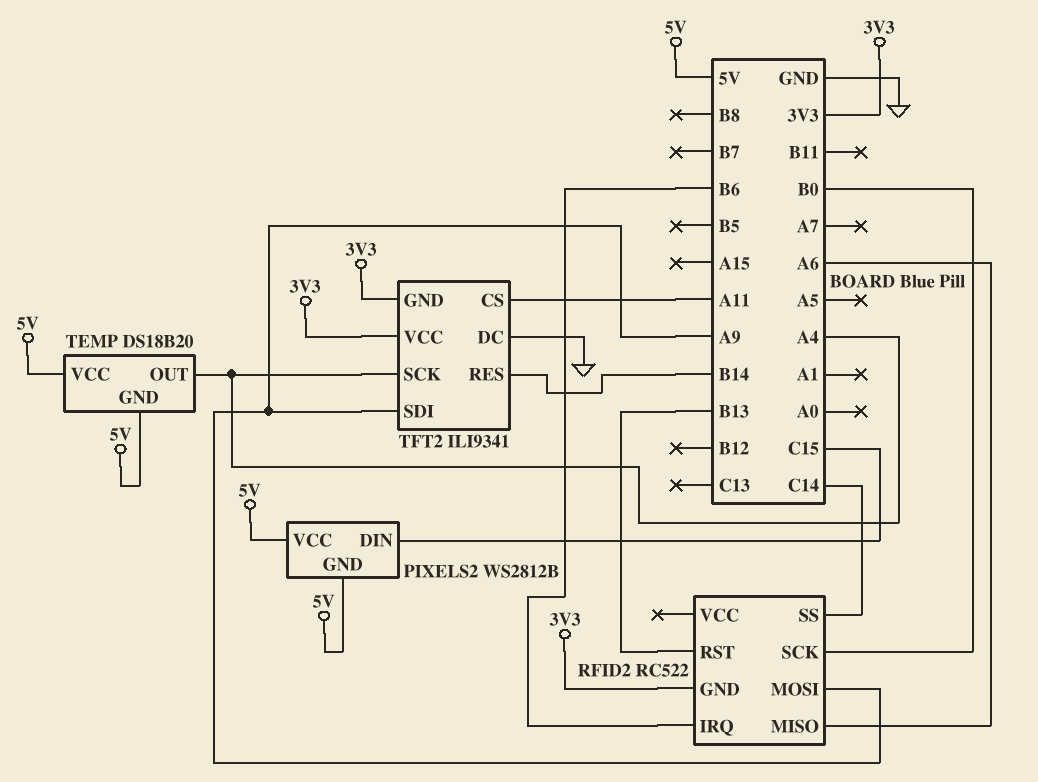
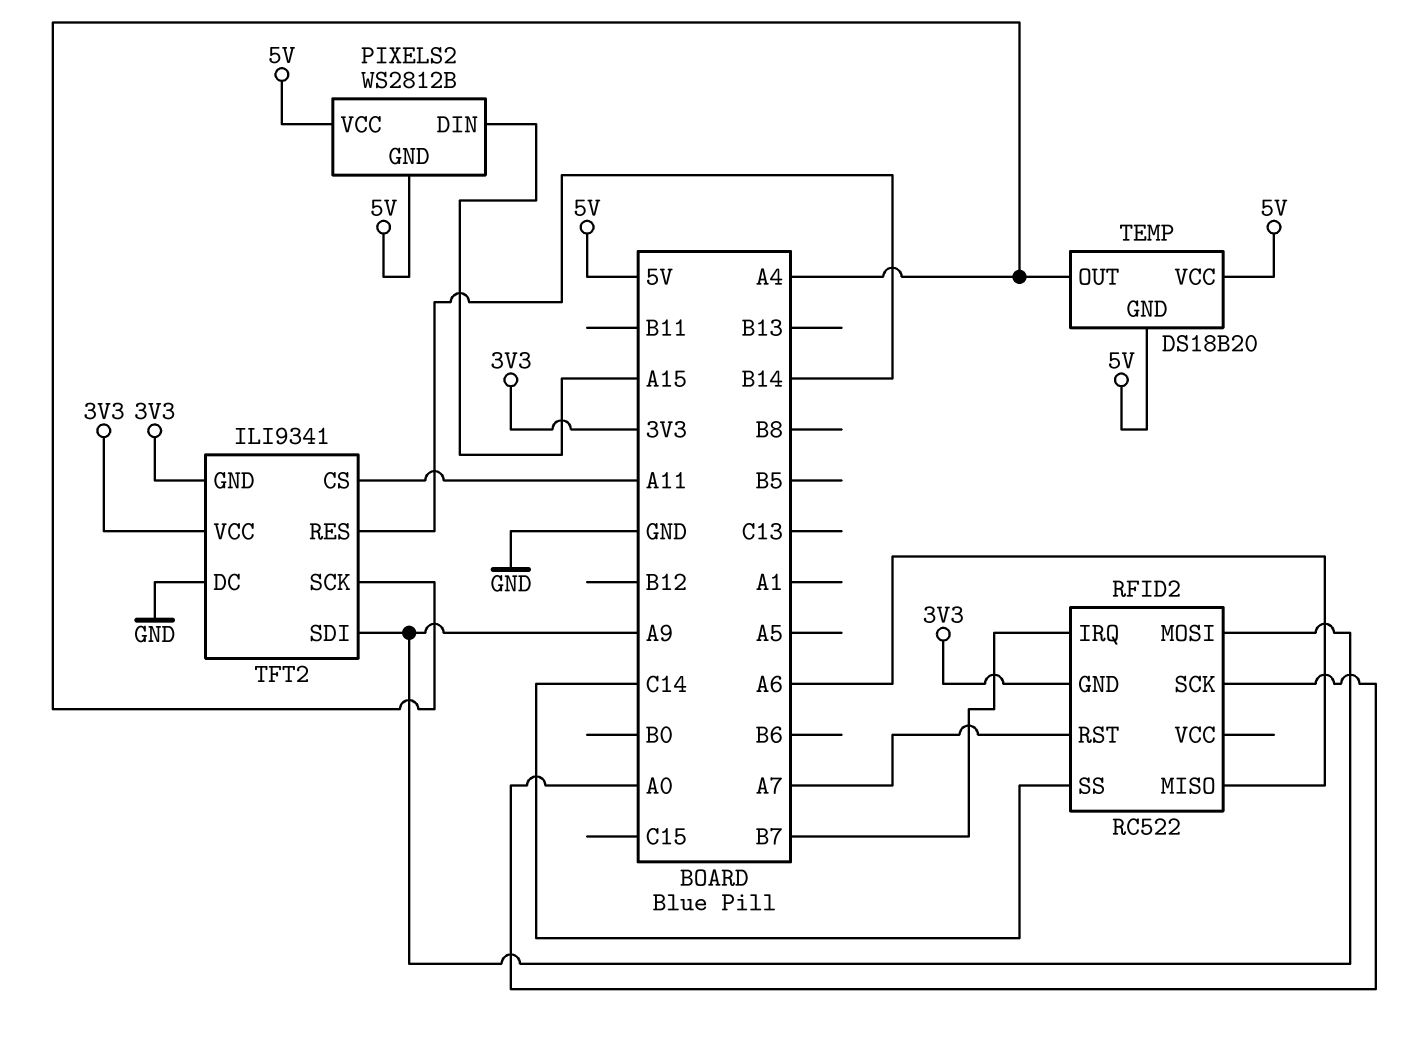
PIXELS2 pin DIN: C15 -> A15
RFID2 pin IRQ: B6 -> B7
RFID2 pin RST: B13 -> A7
RFID2 pin SCK: B0 -> A0

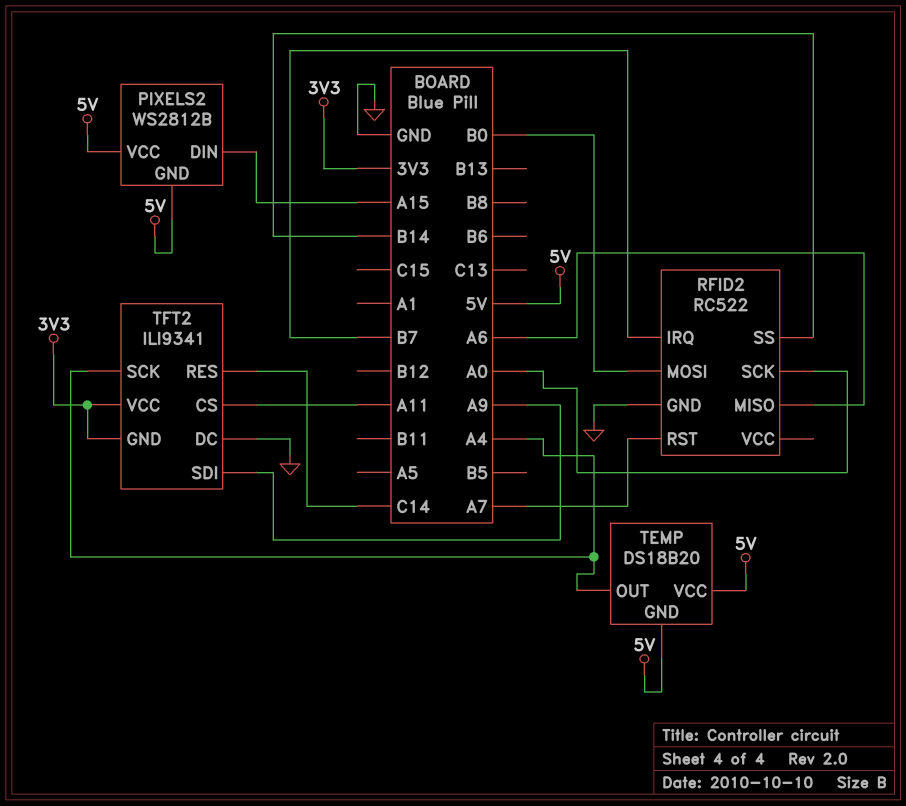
RFID2 pin GND: 3V3 -> GND
RFID2 pin MOSI: A9 -> B0
RFID2 pin SS: C14 -> B14
TFT2 pin RES: B14 -> C14

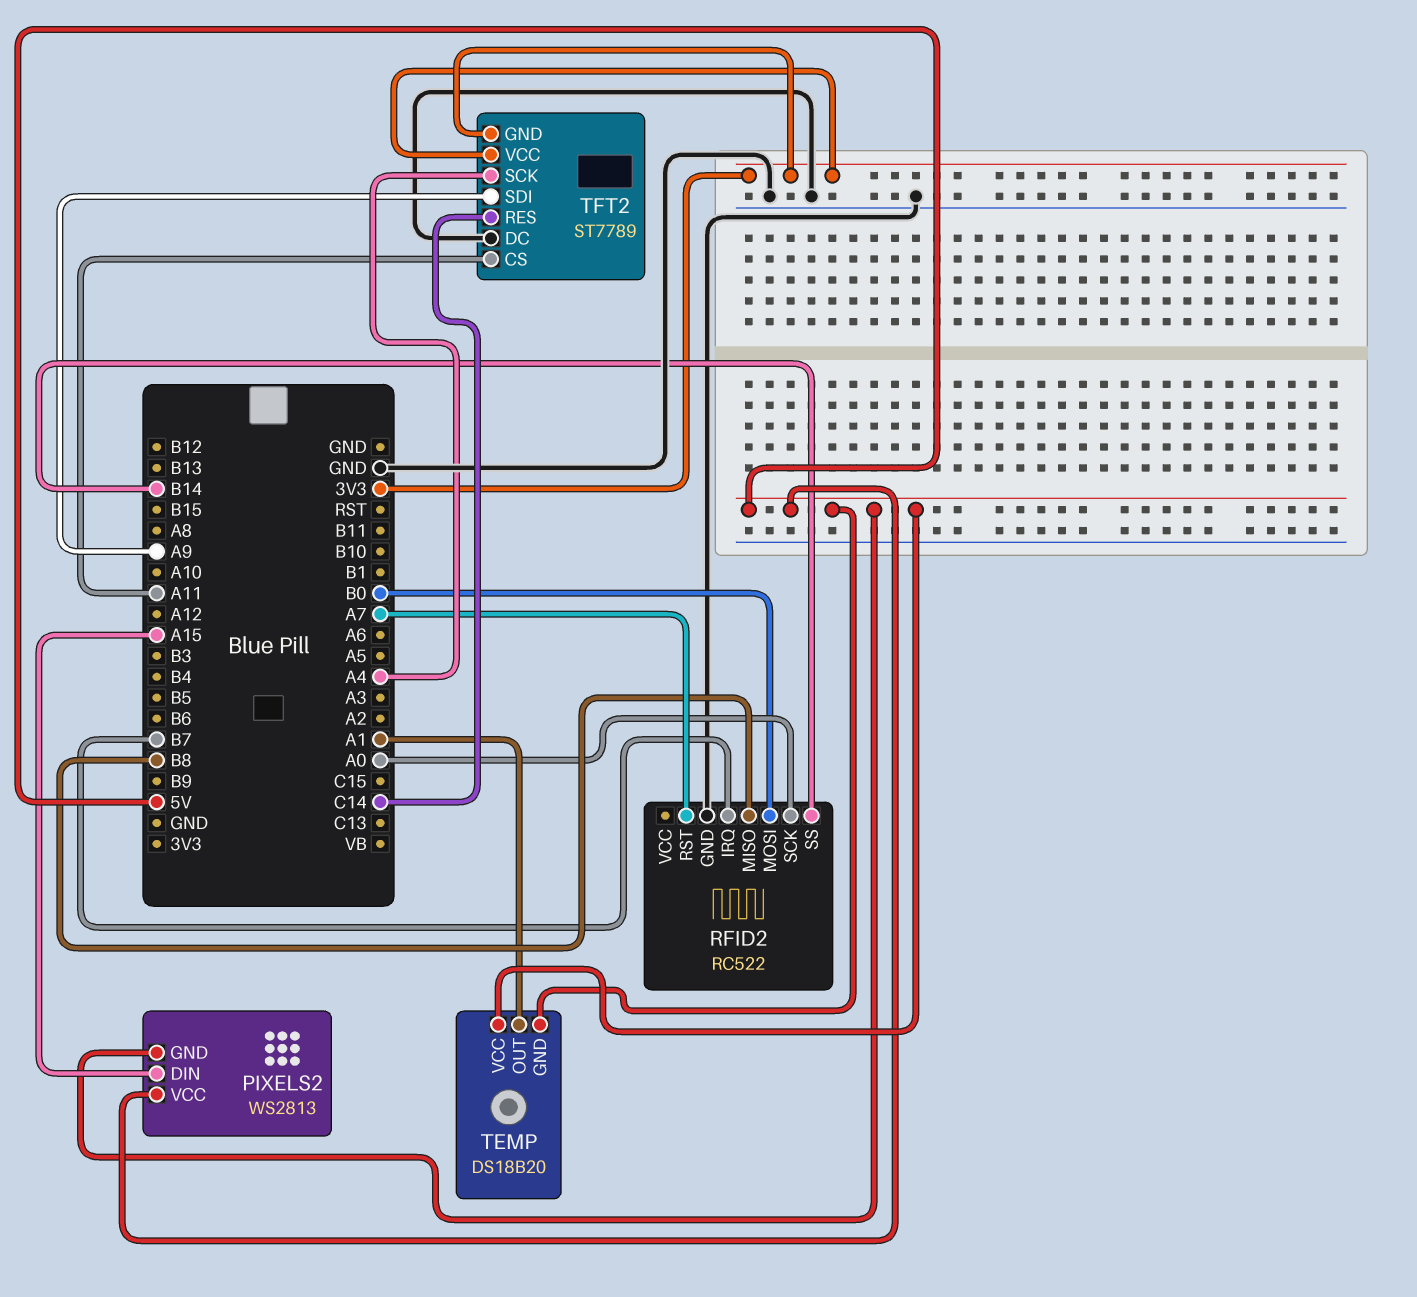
PIXELS2: WS2812B -> WS2813
RFID2 pin MISO: A6 -> B8
TEMP pin OUT: A4 -> A1
TFT2: ILI9341 -> ST7789

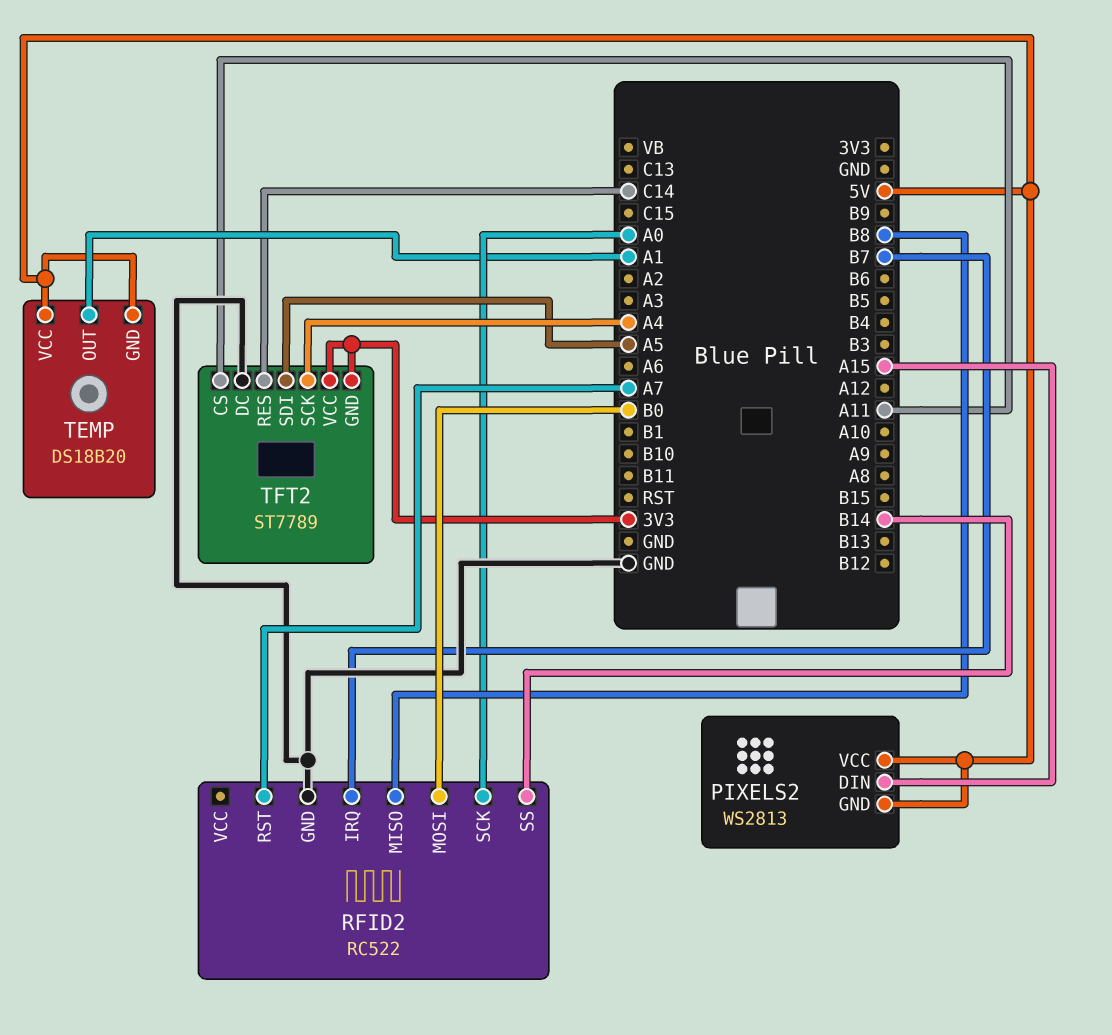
TFT2 pin SDI: A9 -> A5

